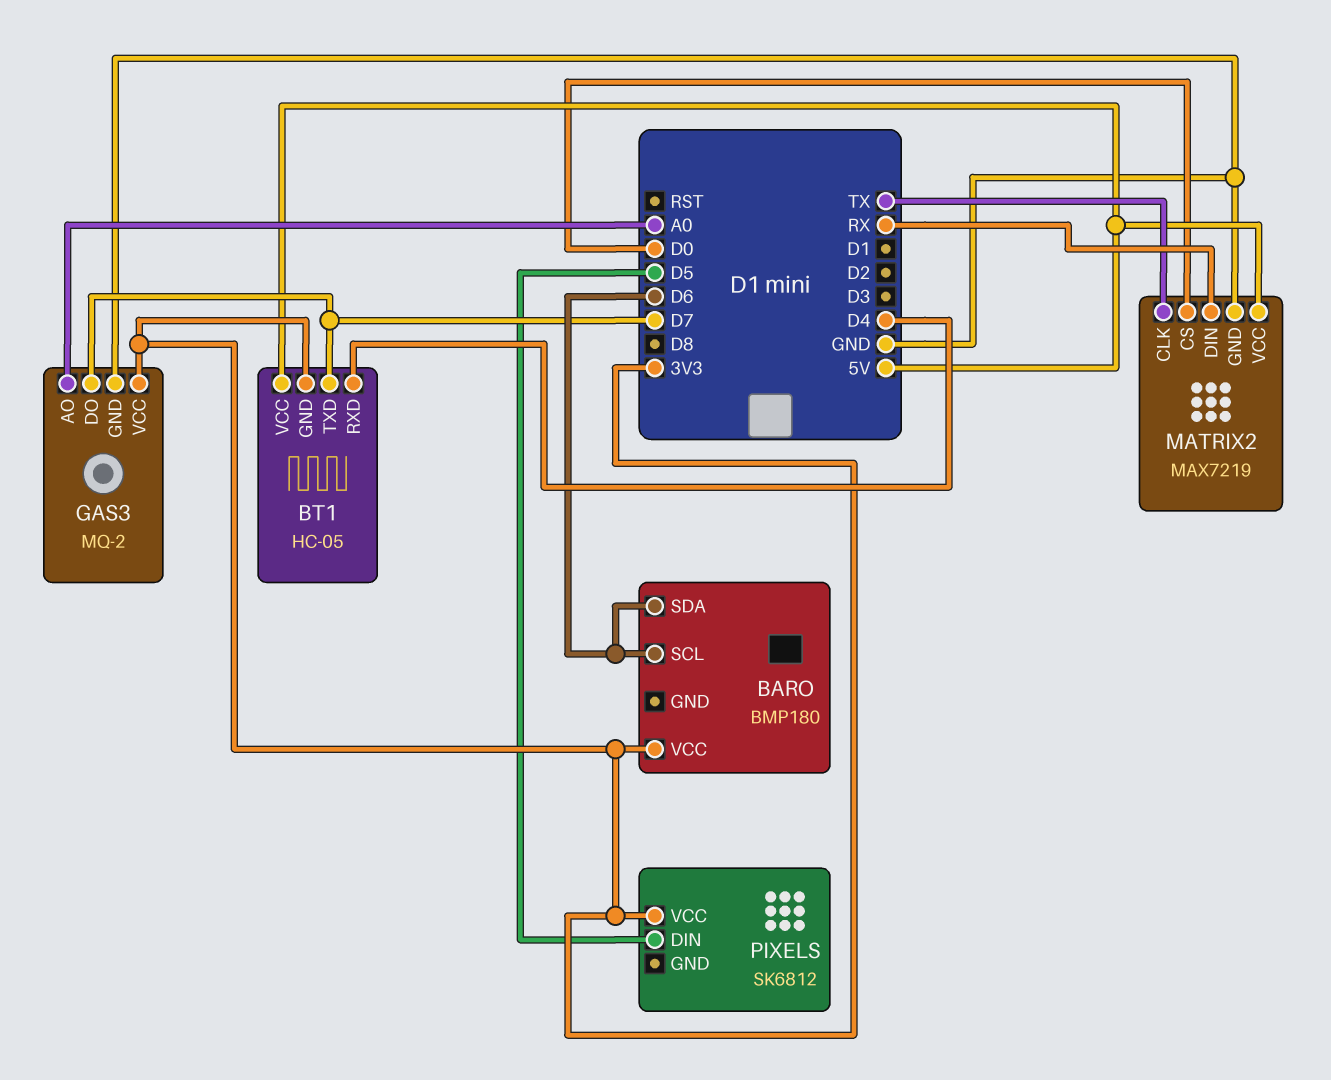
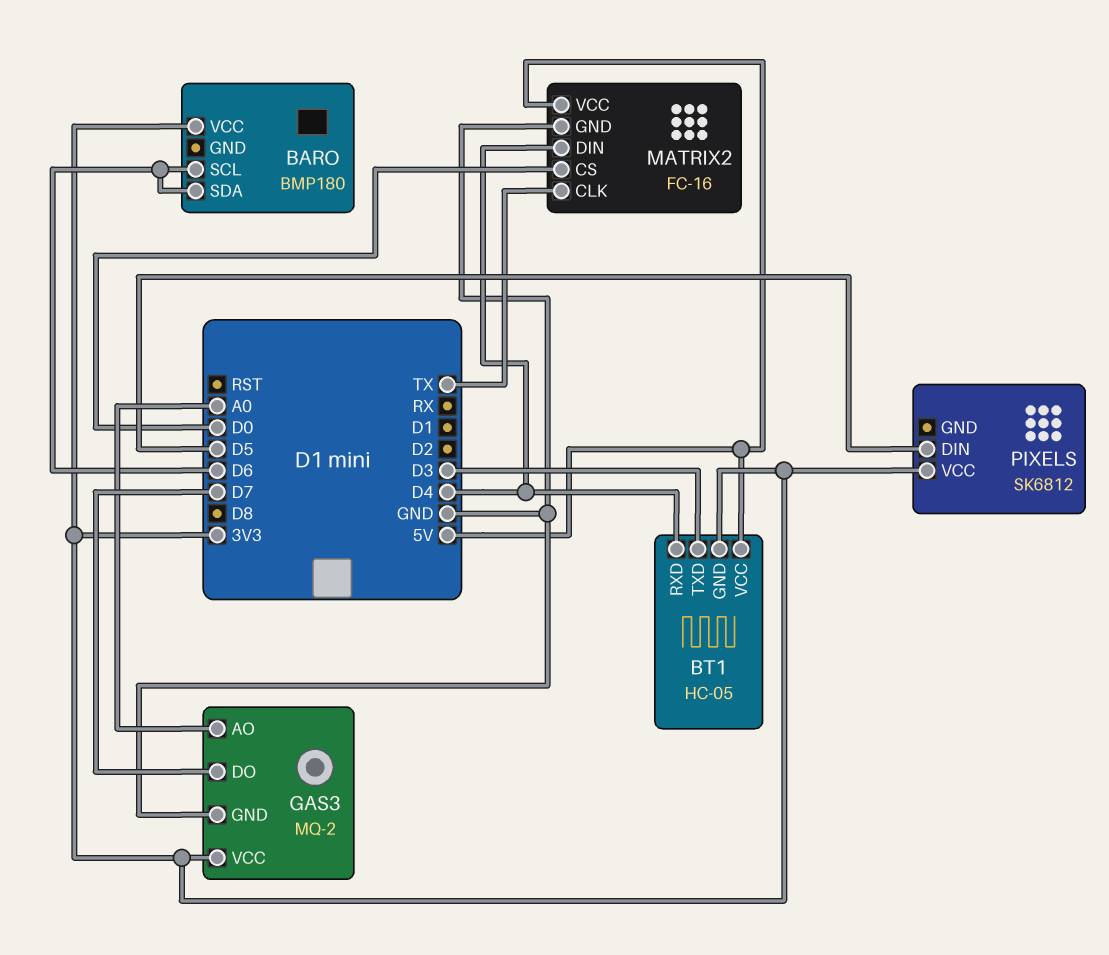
BT1 pin TXD: D7 -> D3
MATRIX2: MAX7219 -> FC-16
MATRIX2 pin DIN: RX -> D4

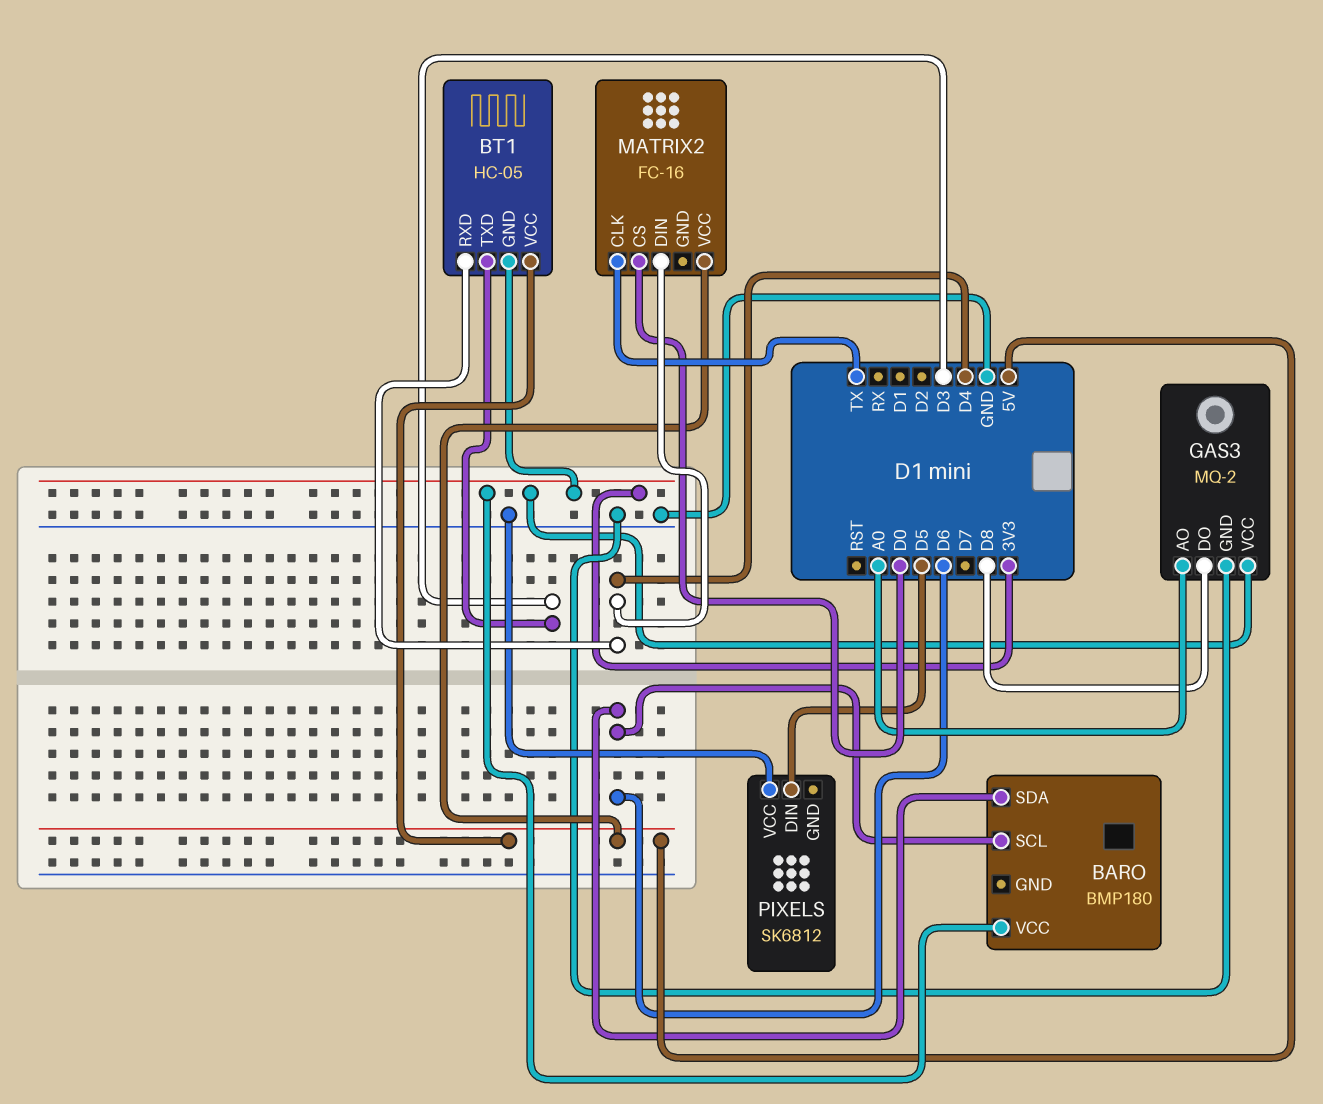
GAS3 pin DO: D7 -> D8
MATRIX2 pin GND: GND -> none
PIXELS pin VCC: 3V3 -> GND

